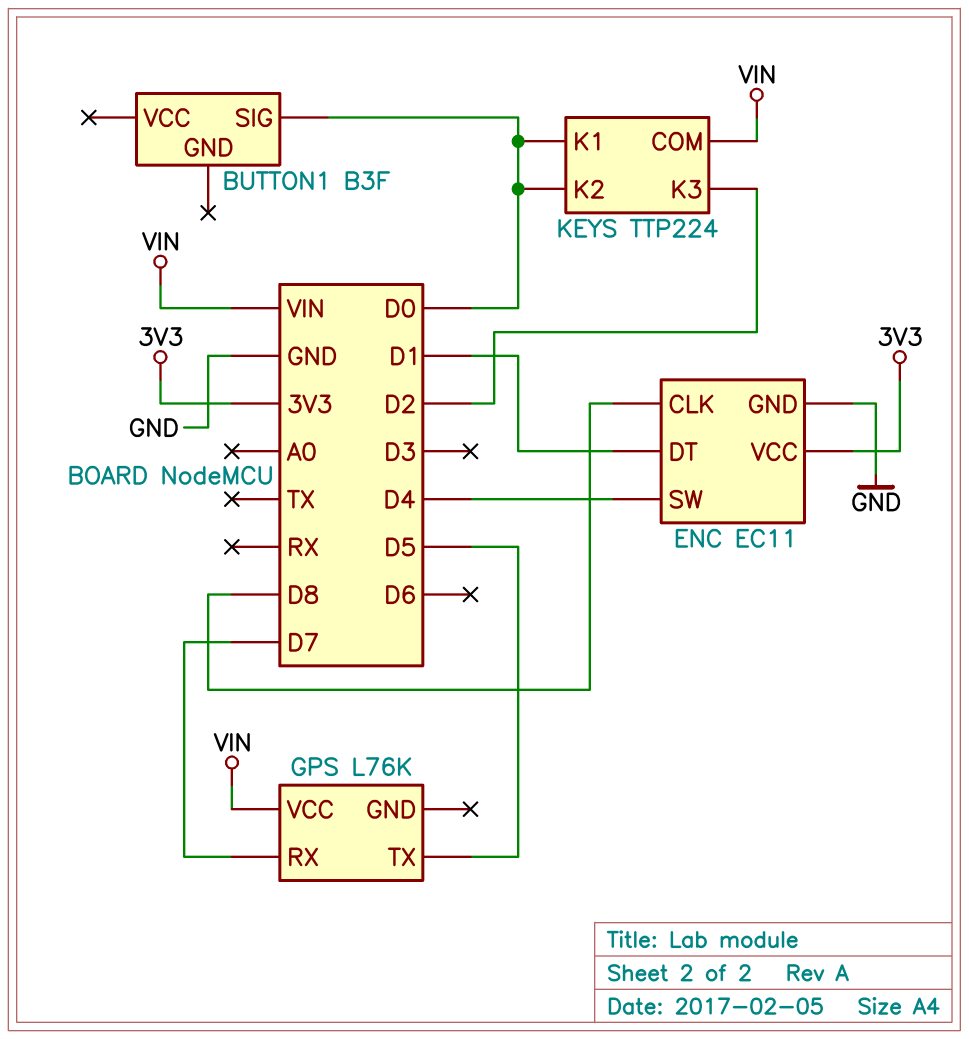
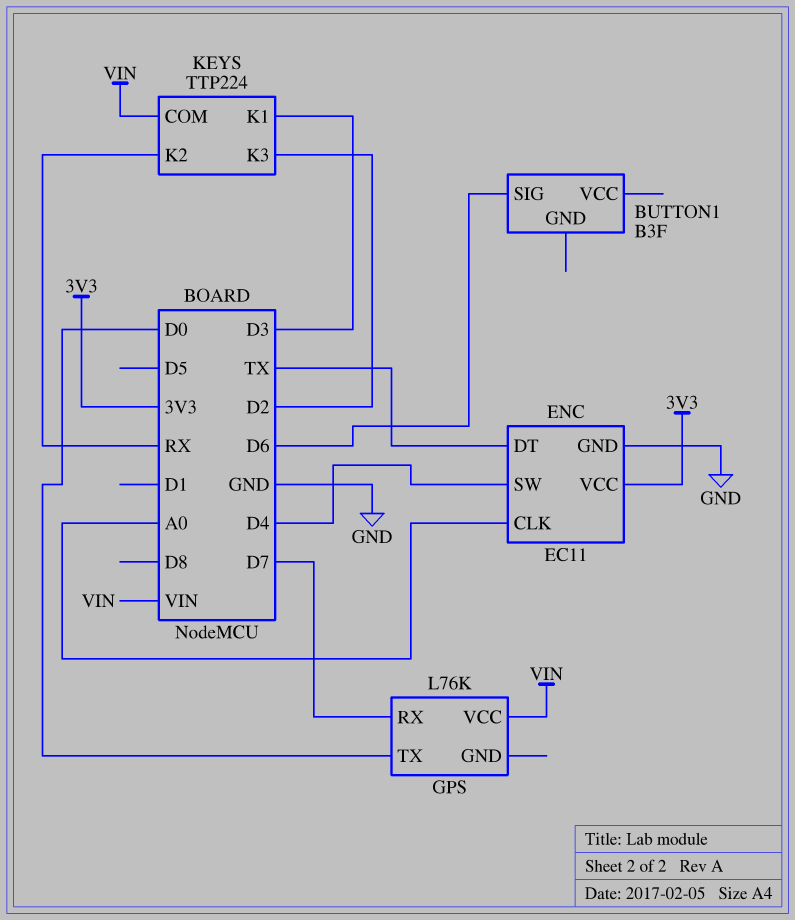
BUTTON1 pin SIG: D0 -> D6
ENC pin CLK: D8 -> A0
ENC pin DT: D1 -> TX
GPS pin TX: D5 -> D0
KEYS pin K1: D0 -> D3
KEYS pin K2: D0 -> RX

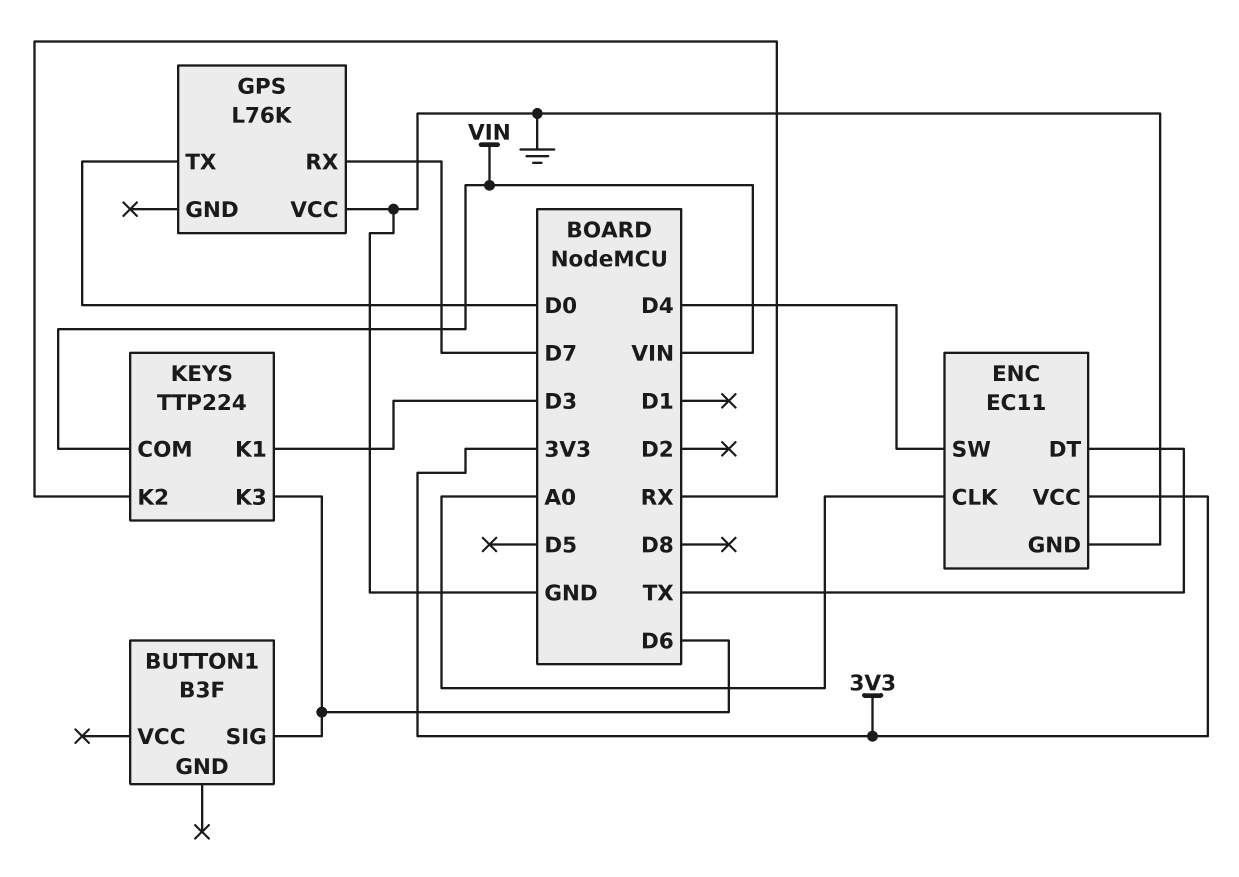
GPS pin VCC: VIN -> GND
KEYS pin K3: D2 -> D6

